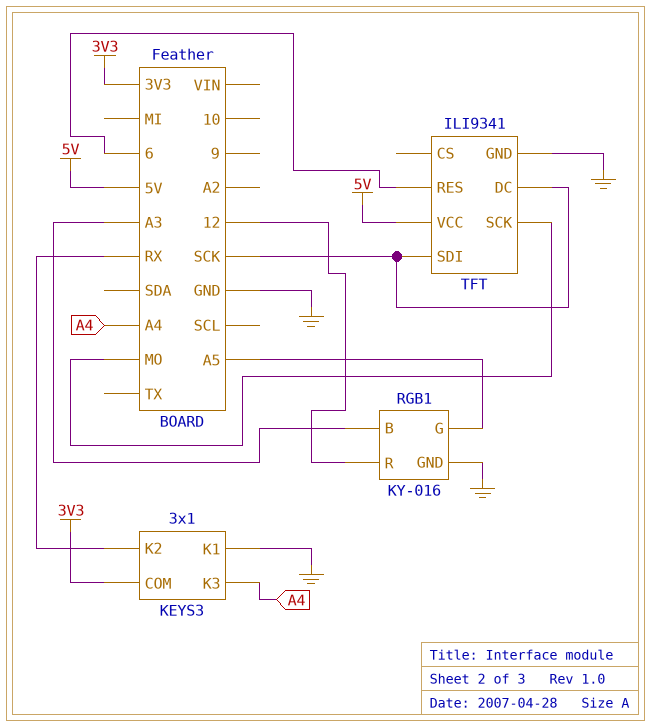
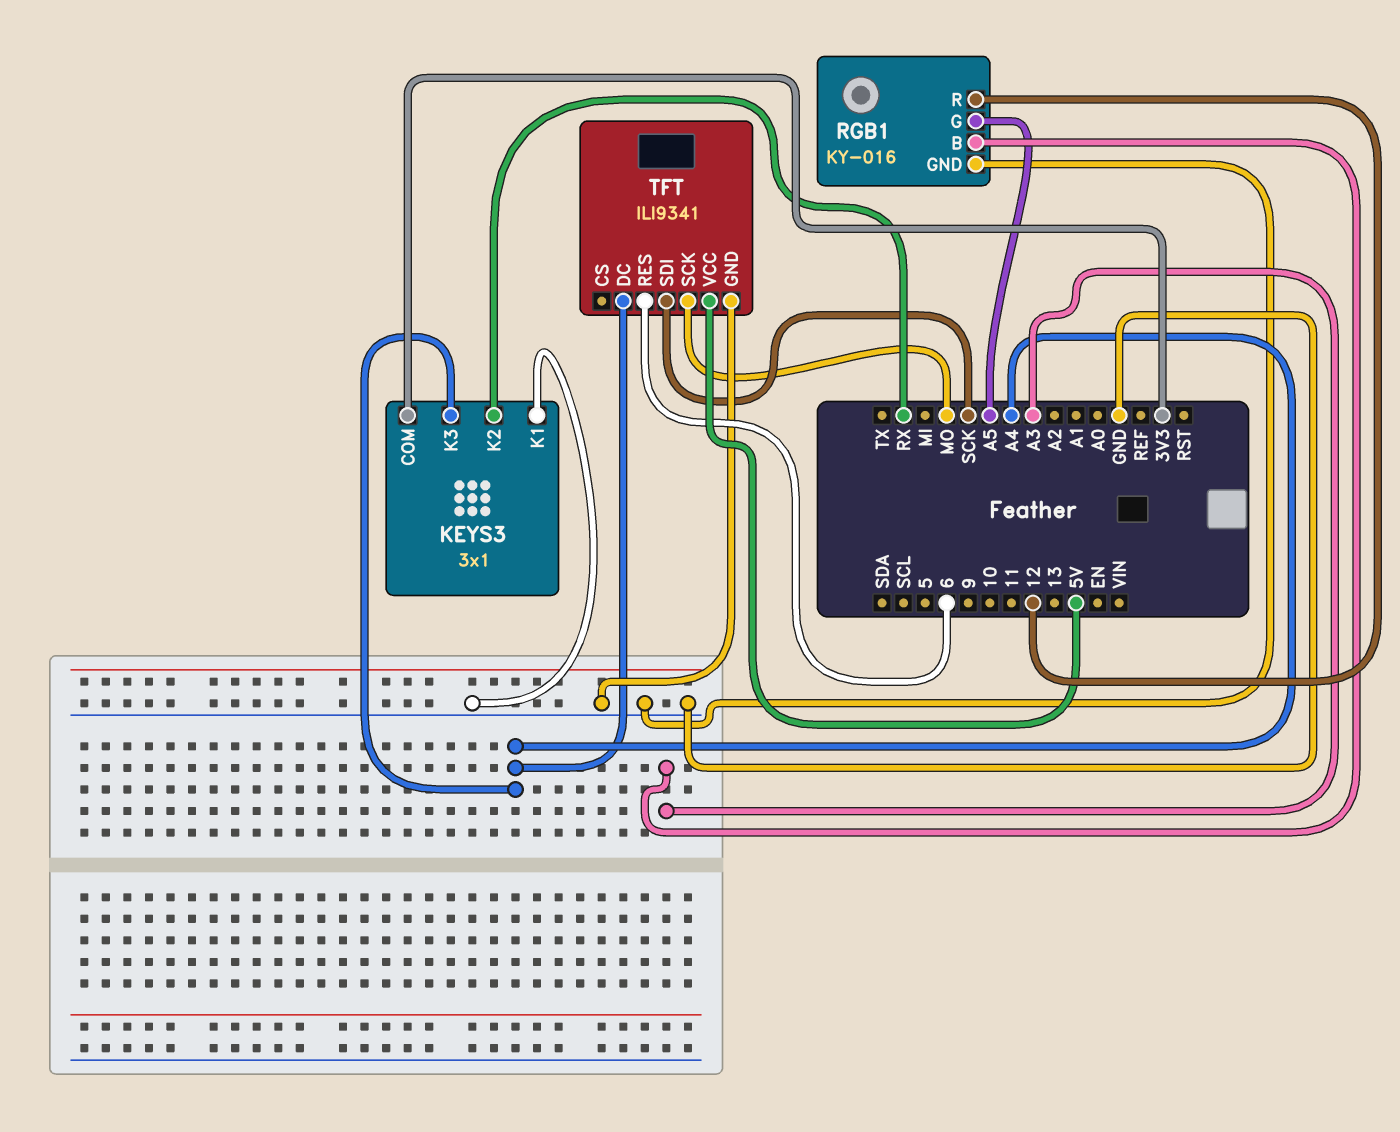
TFT pin DC: SCK -> A4

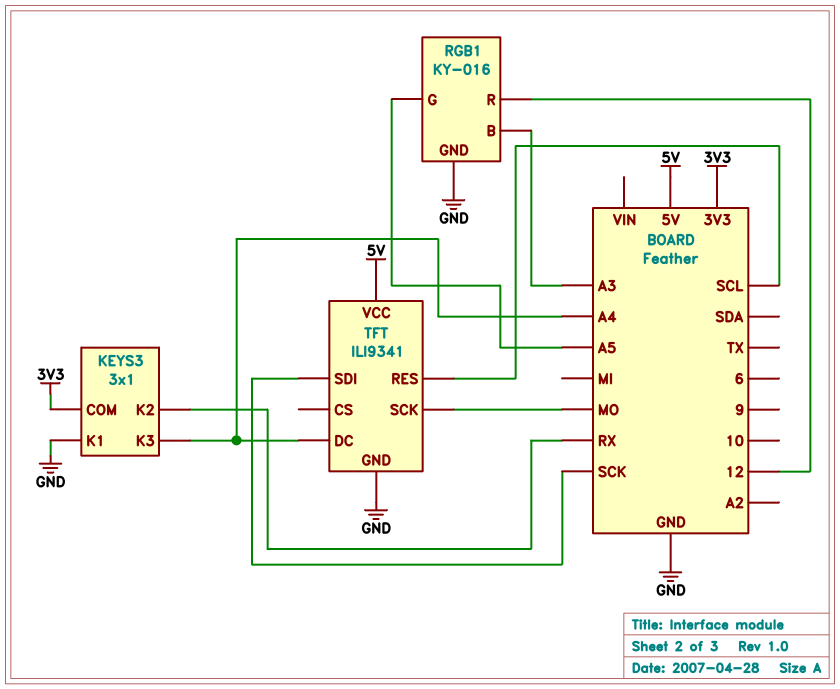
TFT pin RES: 6 -> SCL

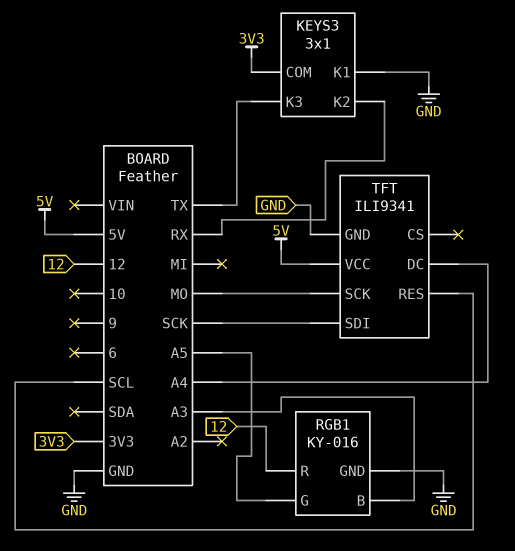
KEYS3 pin K3: A4 -> TX

